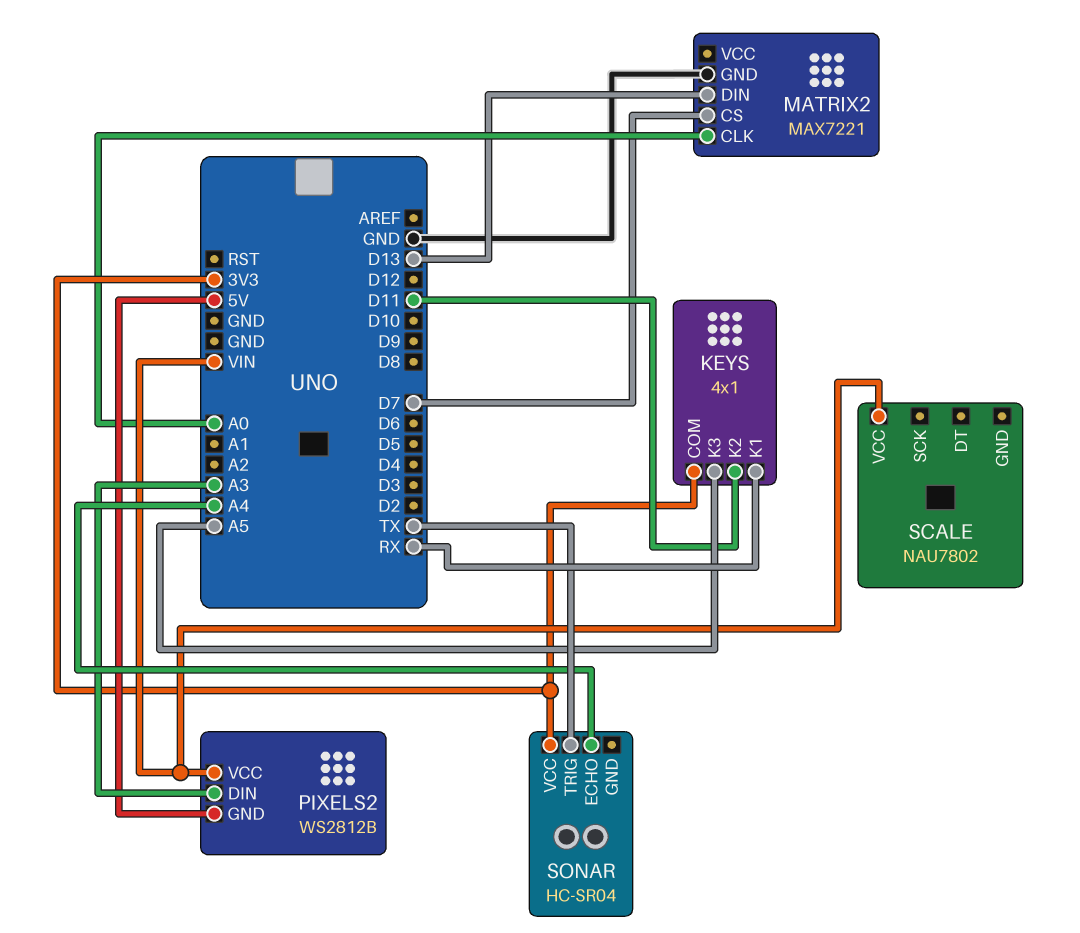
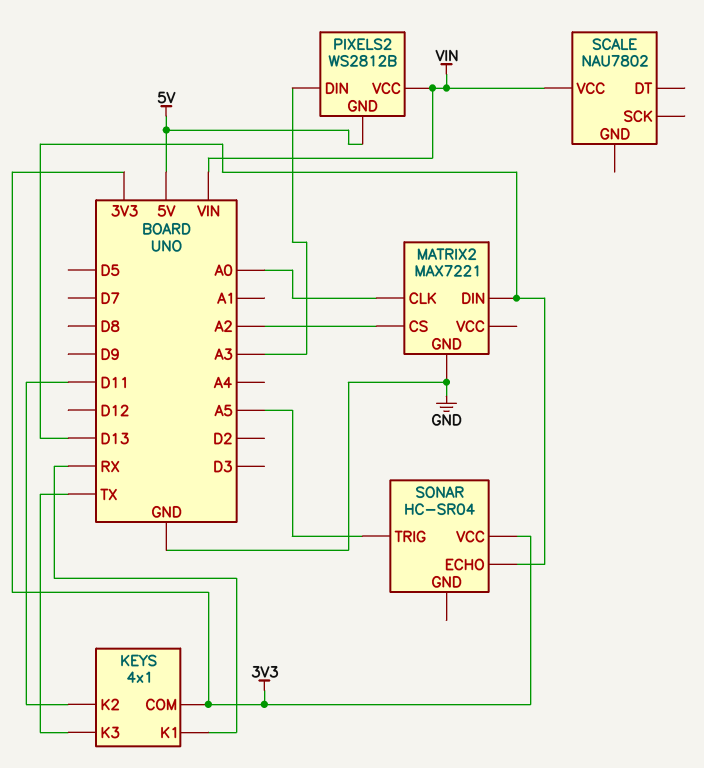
KEYS pin K3: A5 -> TX
MATRIX2 pin CS: D7 -> A2
SONAR pin ECHO: A4 -> D13
SONAR pin TRIG: TX -> A5

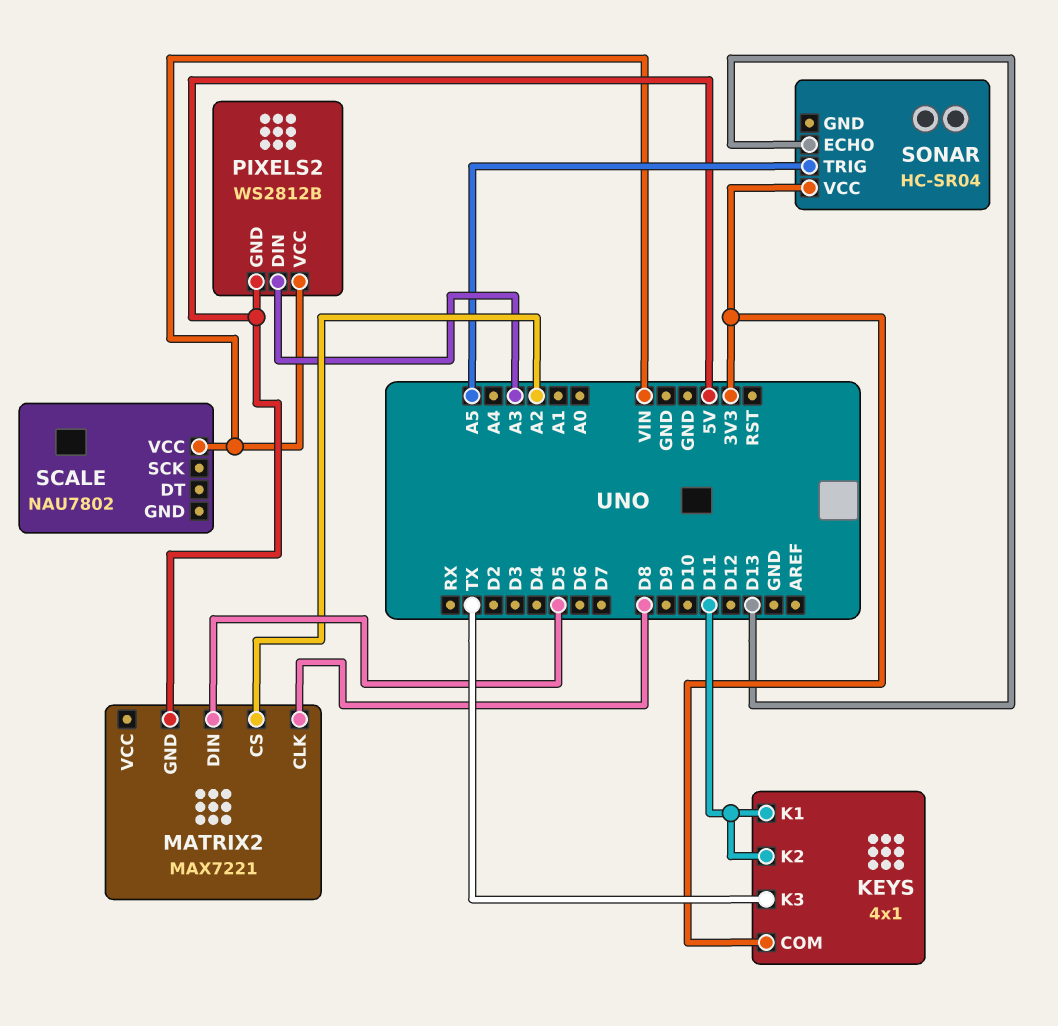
KEYS pin K1: RX -> D11
MATRIX2 pin CLK: A0 -> D8
MATRIX2 pin DIN: D13 -> D5
MATRIX2 pin GND: GND -> 5V

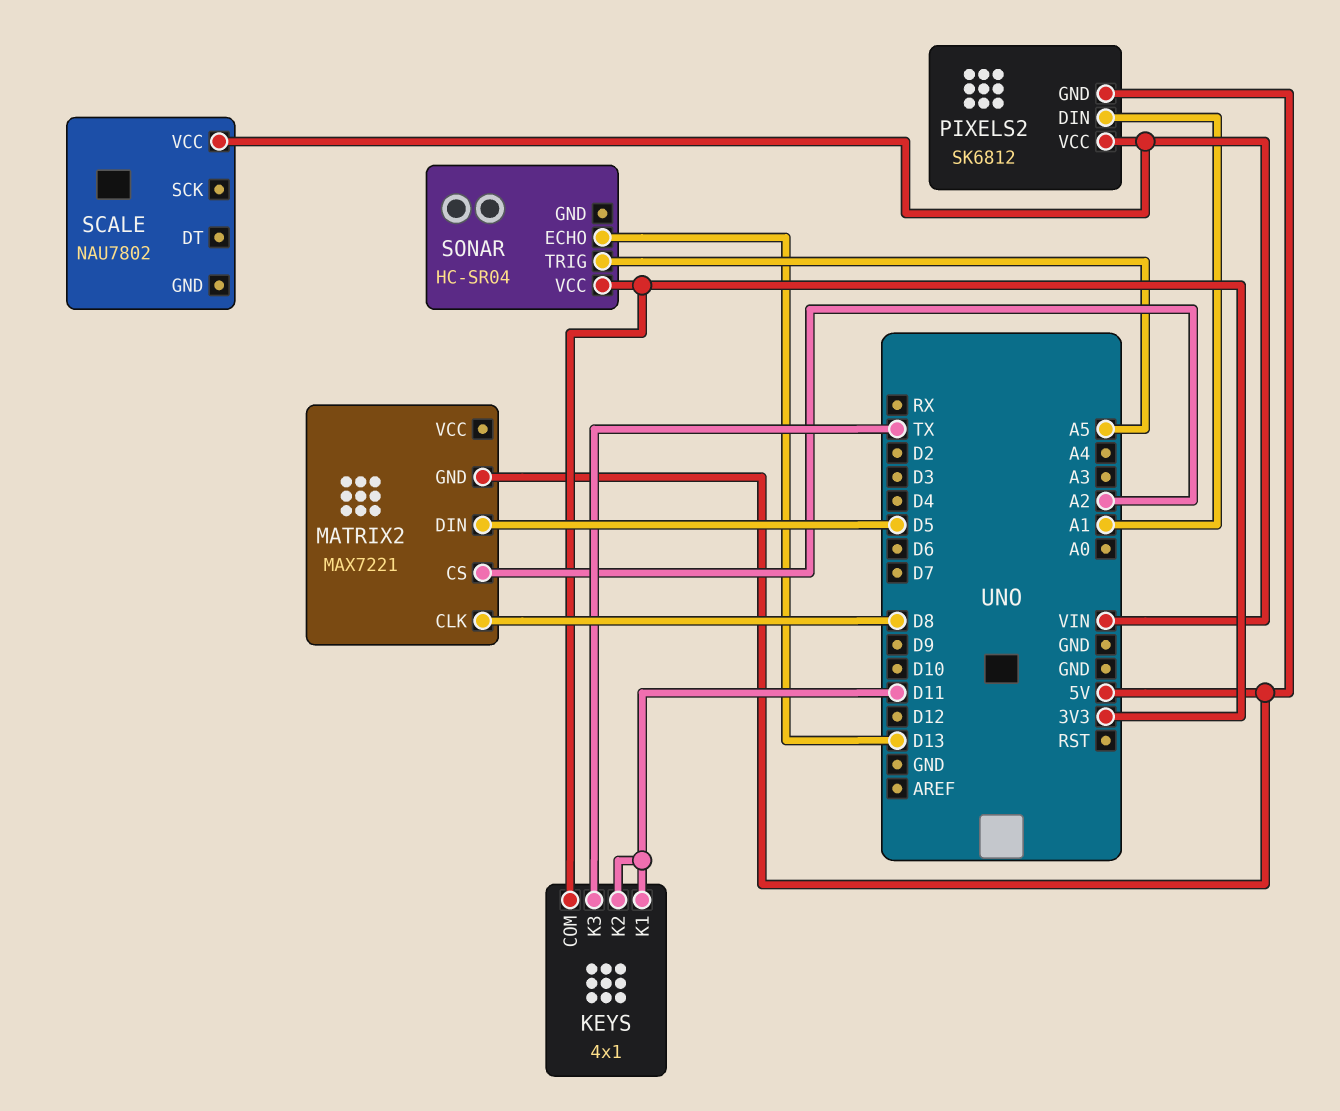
PIXELS2: WS2812B -> SK6812
PIXELS2 pin DIN: A3 -> A1

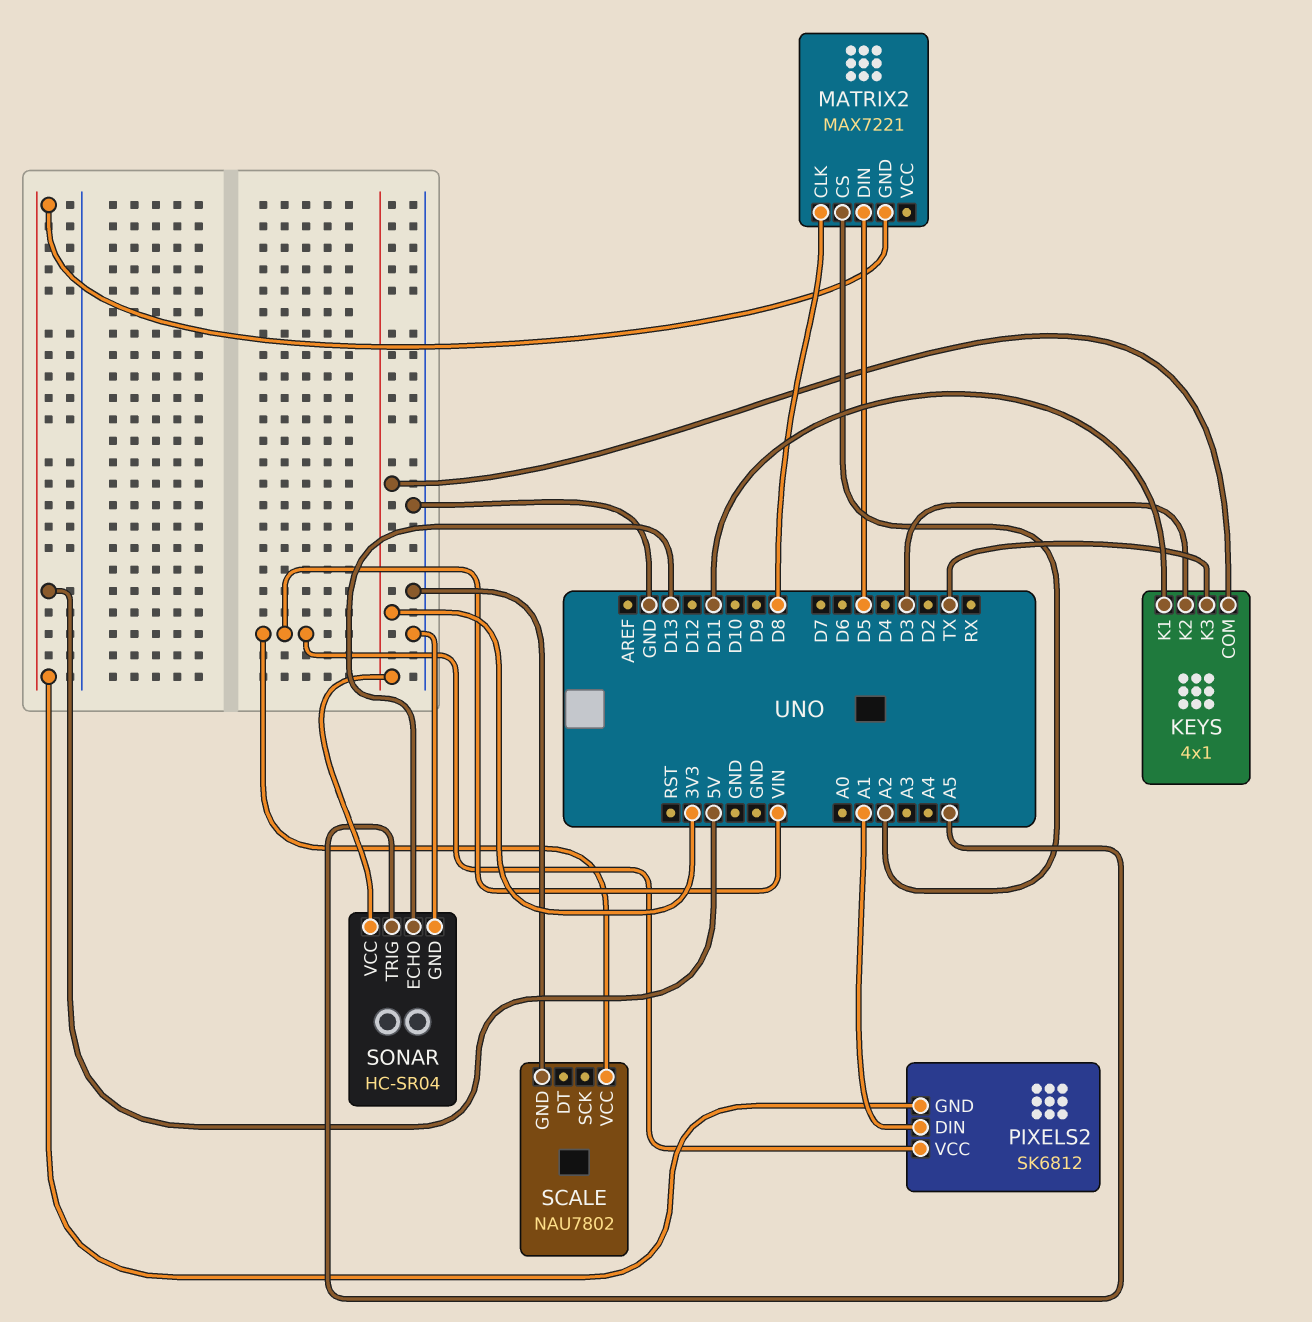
KEYS pin K2: D11 -> D3
SCALE pin GND: none -> GND
SONAR pin GND: none -> GND

